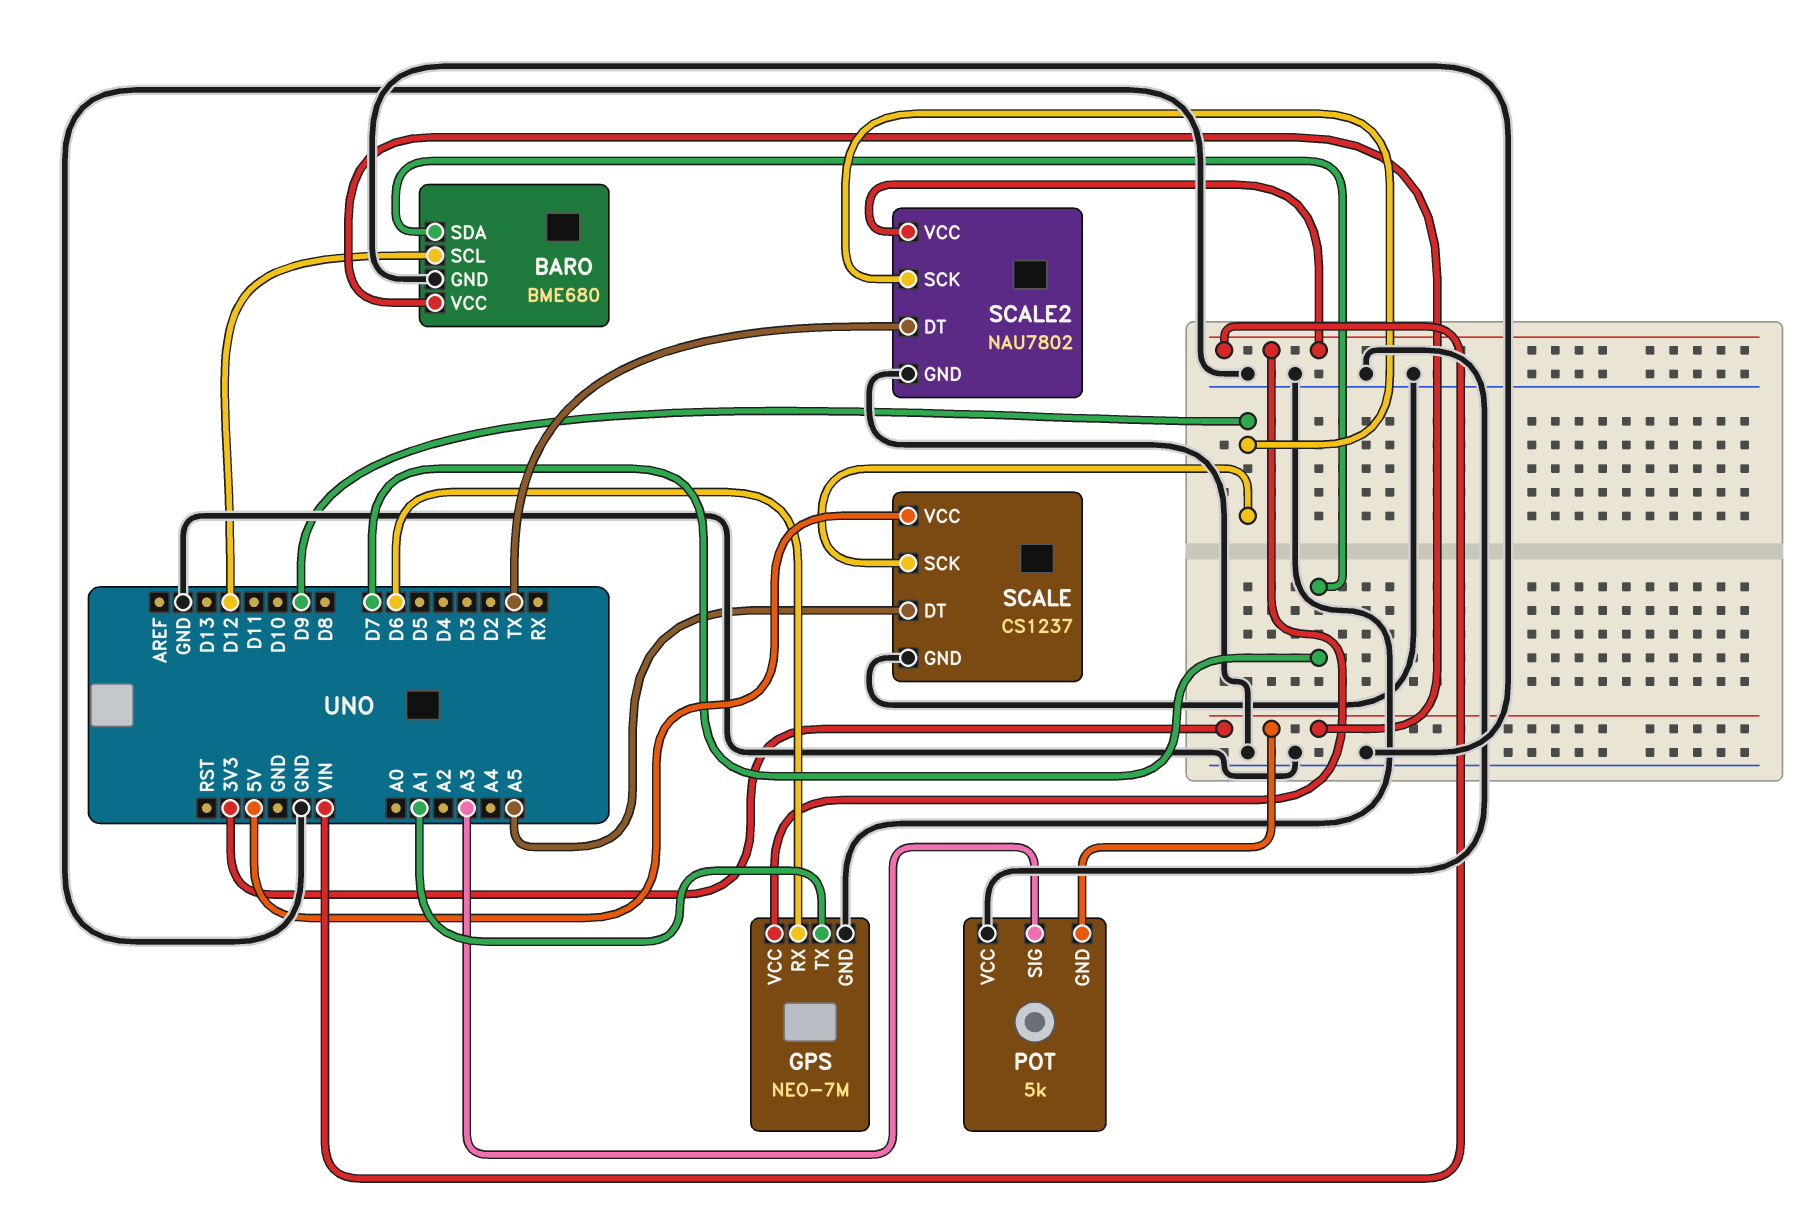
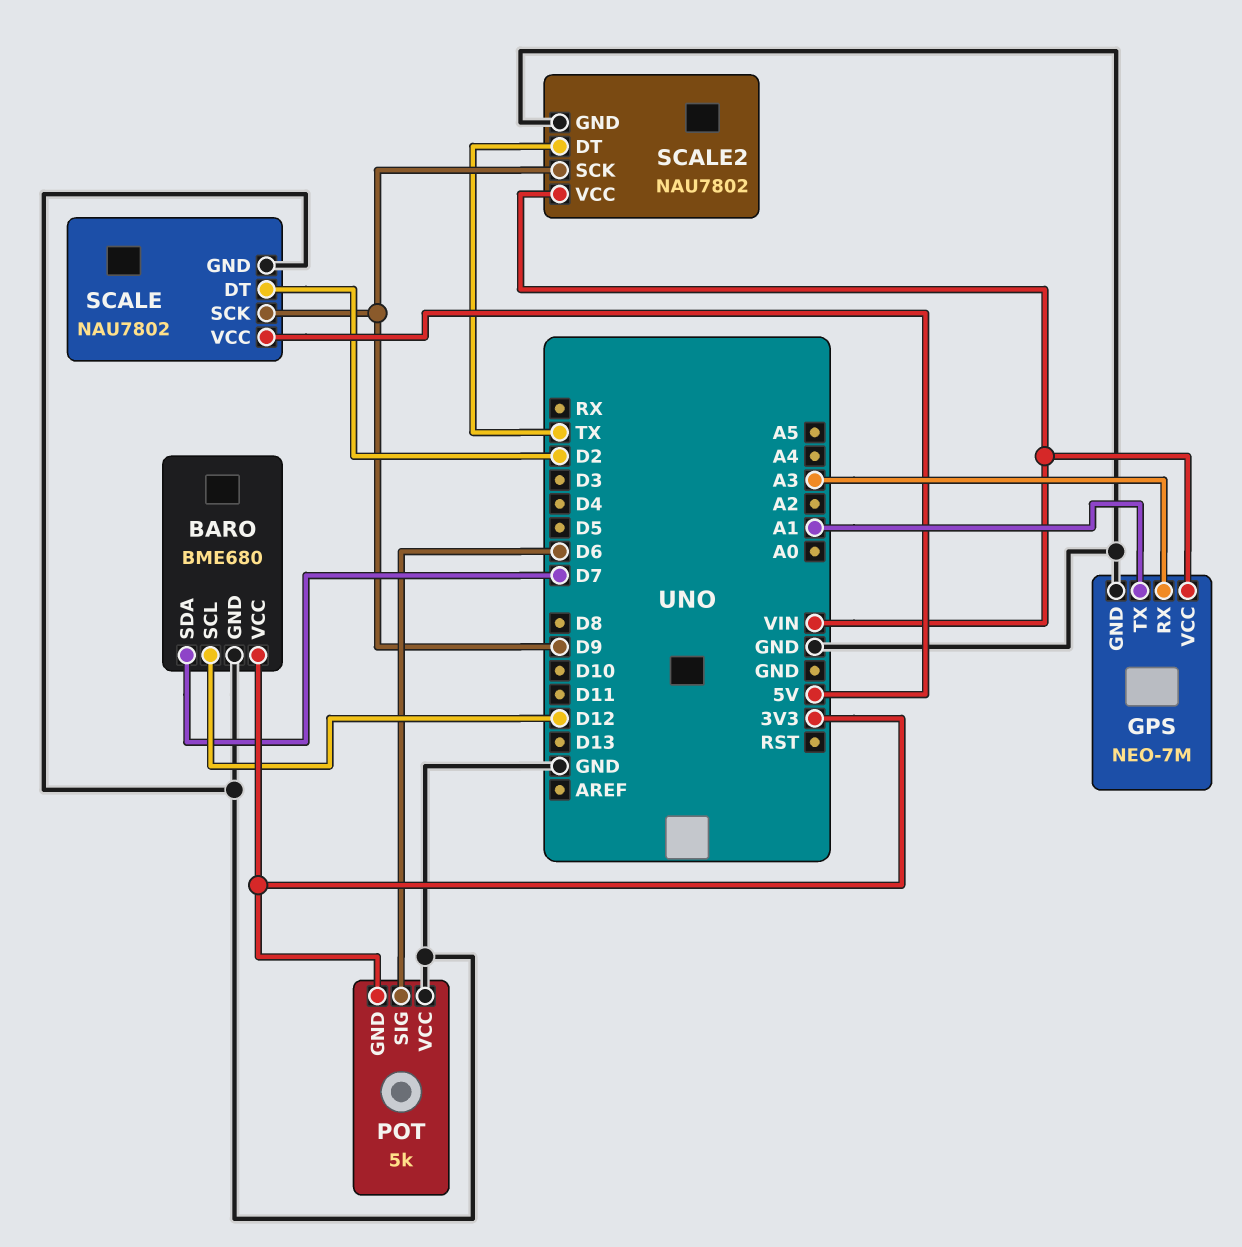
GPS pin RX: D6 -> A3
POT pin SIG: A3 -> D6
SCALE: CS1237 -> NAU7802
SCALE pin DT: A5 -> D2

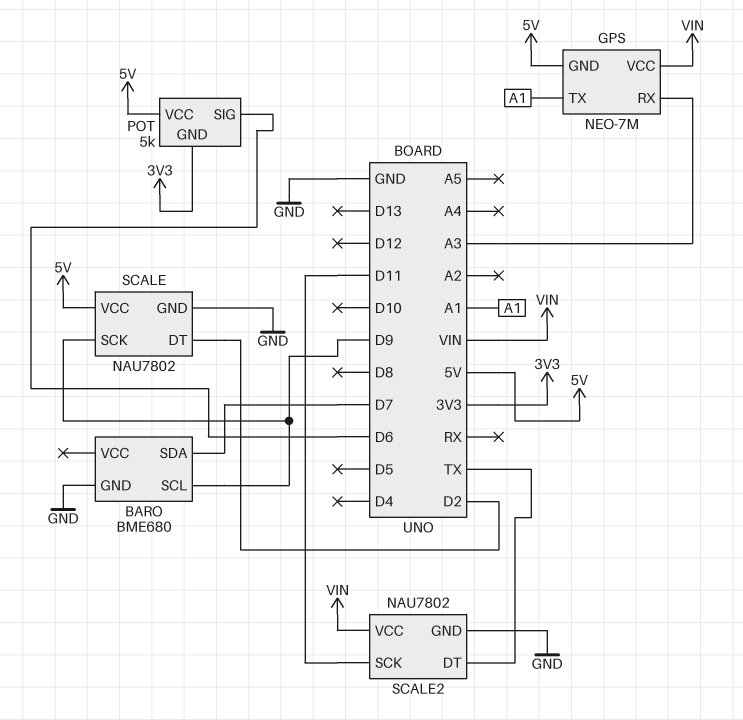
BARO pin SCL: D12 -> D9
BARO pin VCC: 3V3 -> none
GPS pin GND: GND -> 5V
POT pin VCC: GND -> 5V
SCALE2 pin SCK: D9 -> D11

